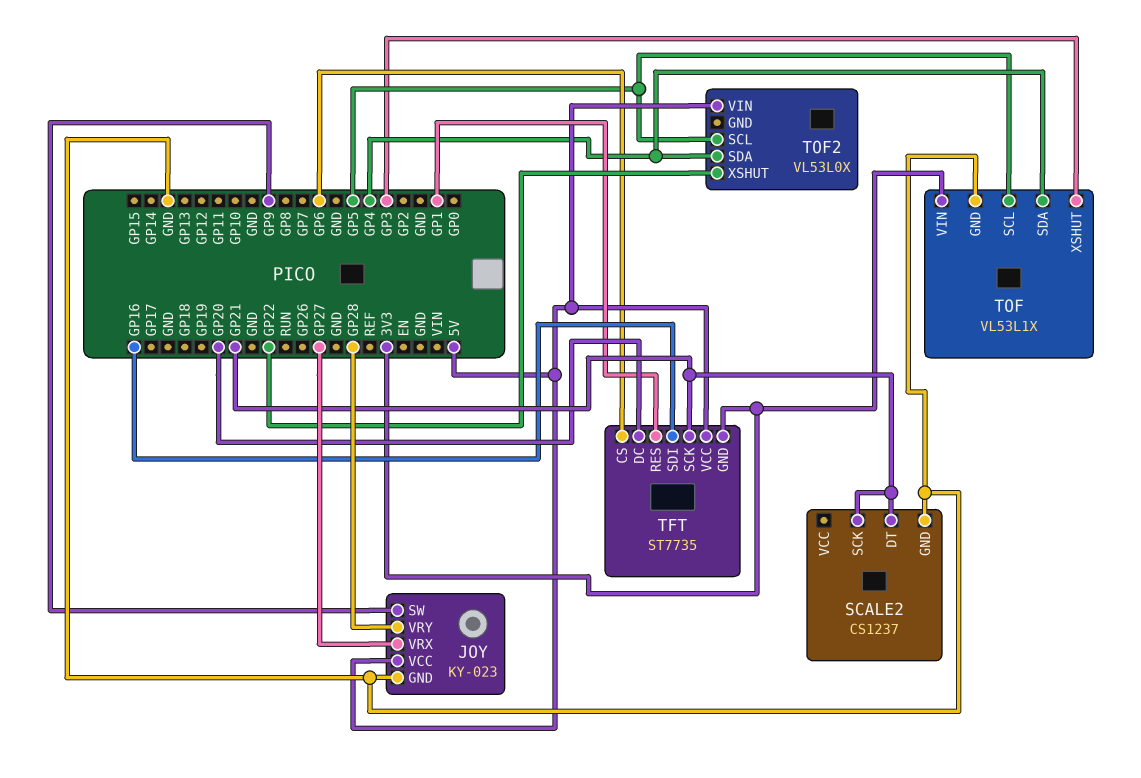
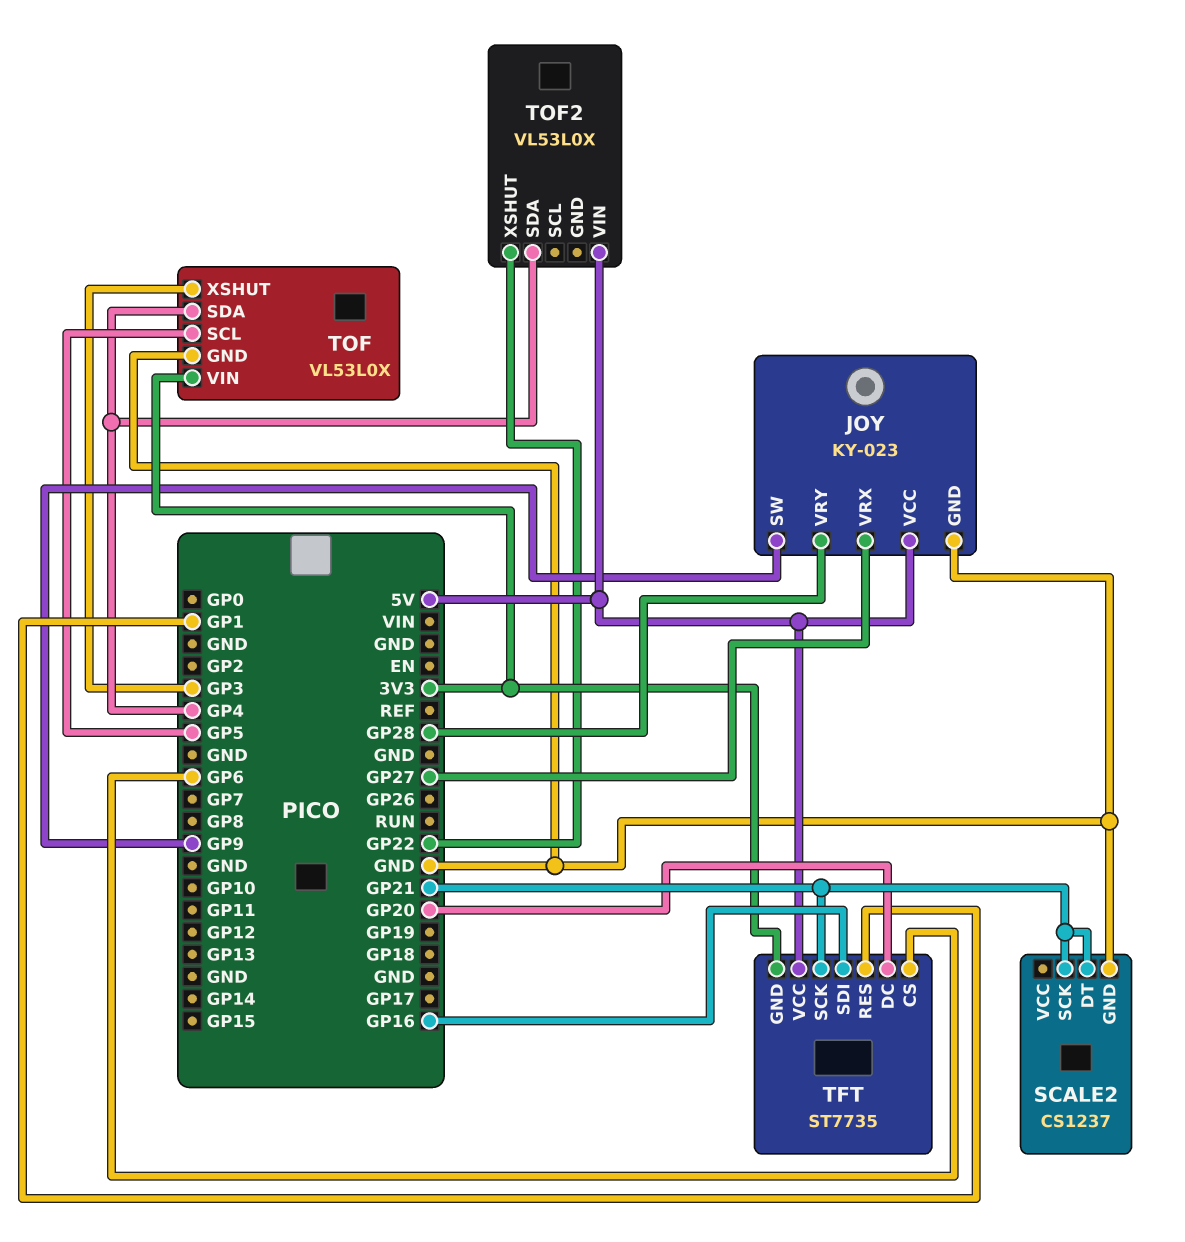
TOF: VL53L1X -> VL53L0X
TOF2 pin SCL: GP5 -> none

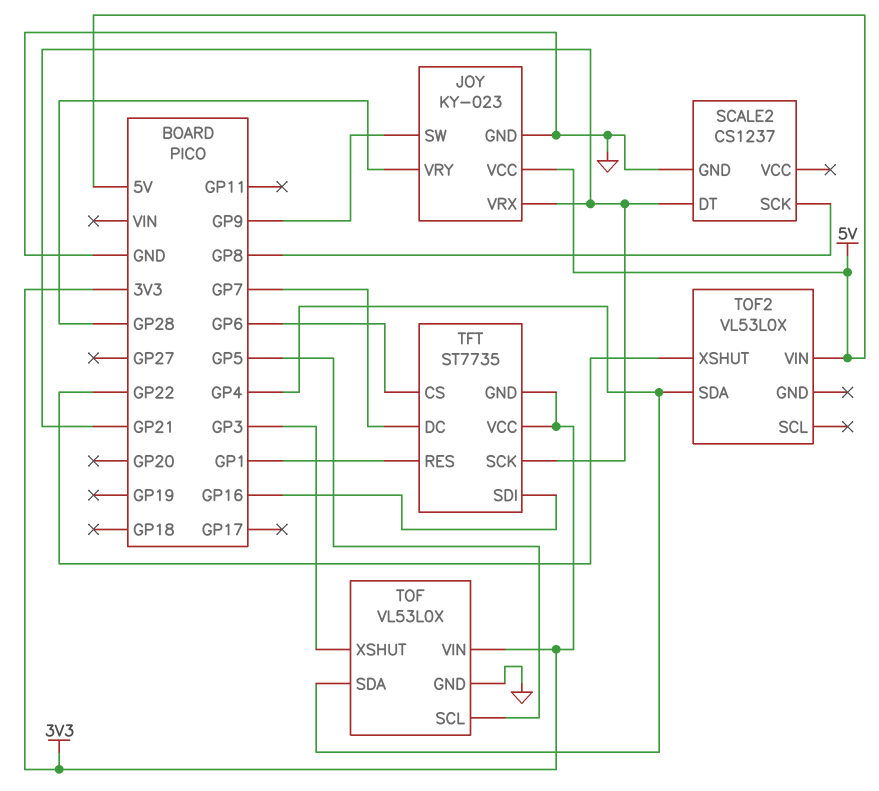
JOY pin VRX: GP27 -> GP21
SCALE2 pin SCK: GP21 -> GP8
TFT pin DC: GP20 -> GP7
TFT pin VCC: 5V -> 3V3

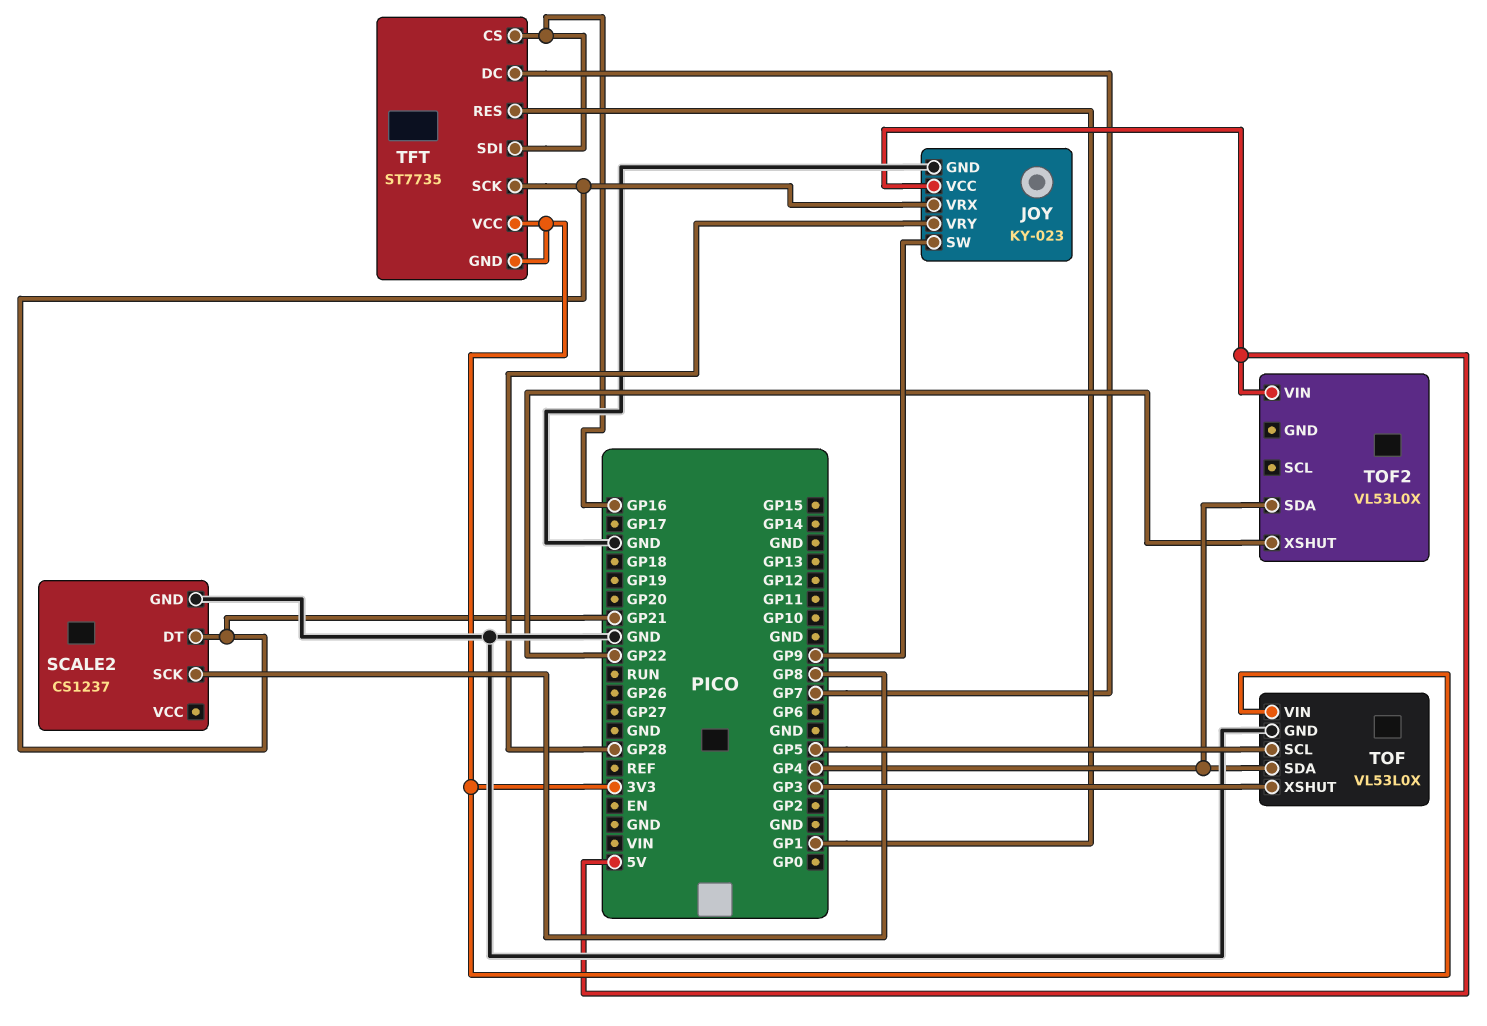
TFT pin CS: GP6 -> GP16

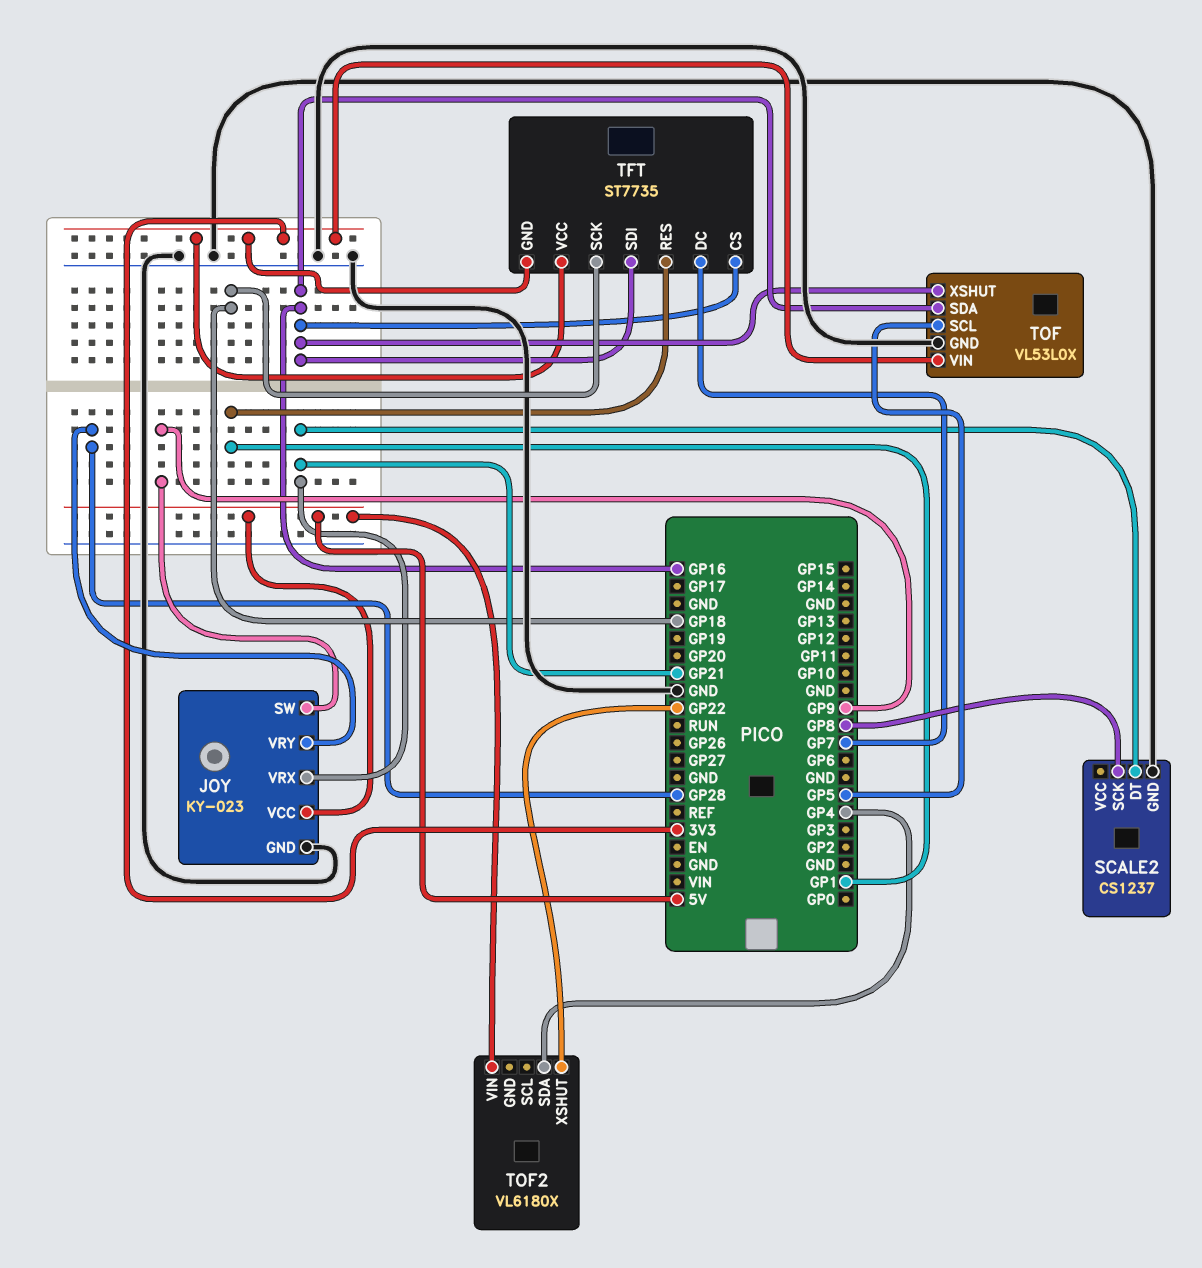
TFT pin SCK: GP21 -> GP18
TOF pin SDA: GP4 -> GP16
TOF pin XSHUT: GP3 -> GP16
TOF2: VL53L0X -> VL6180X

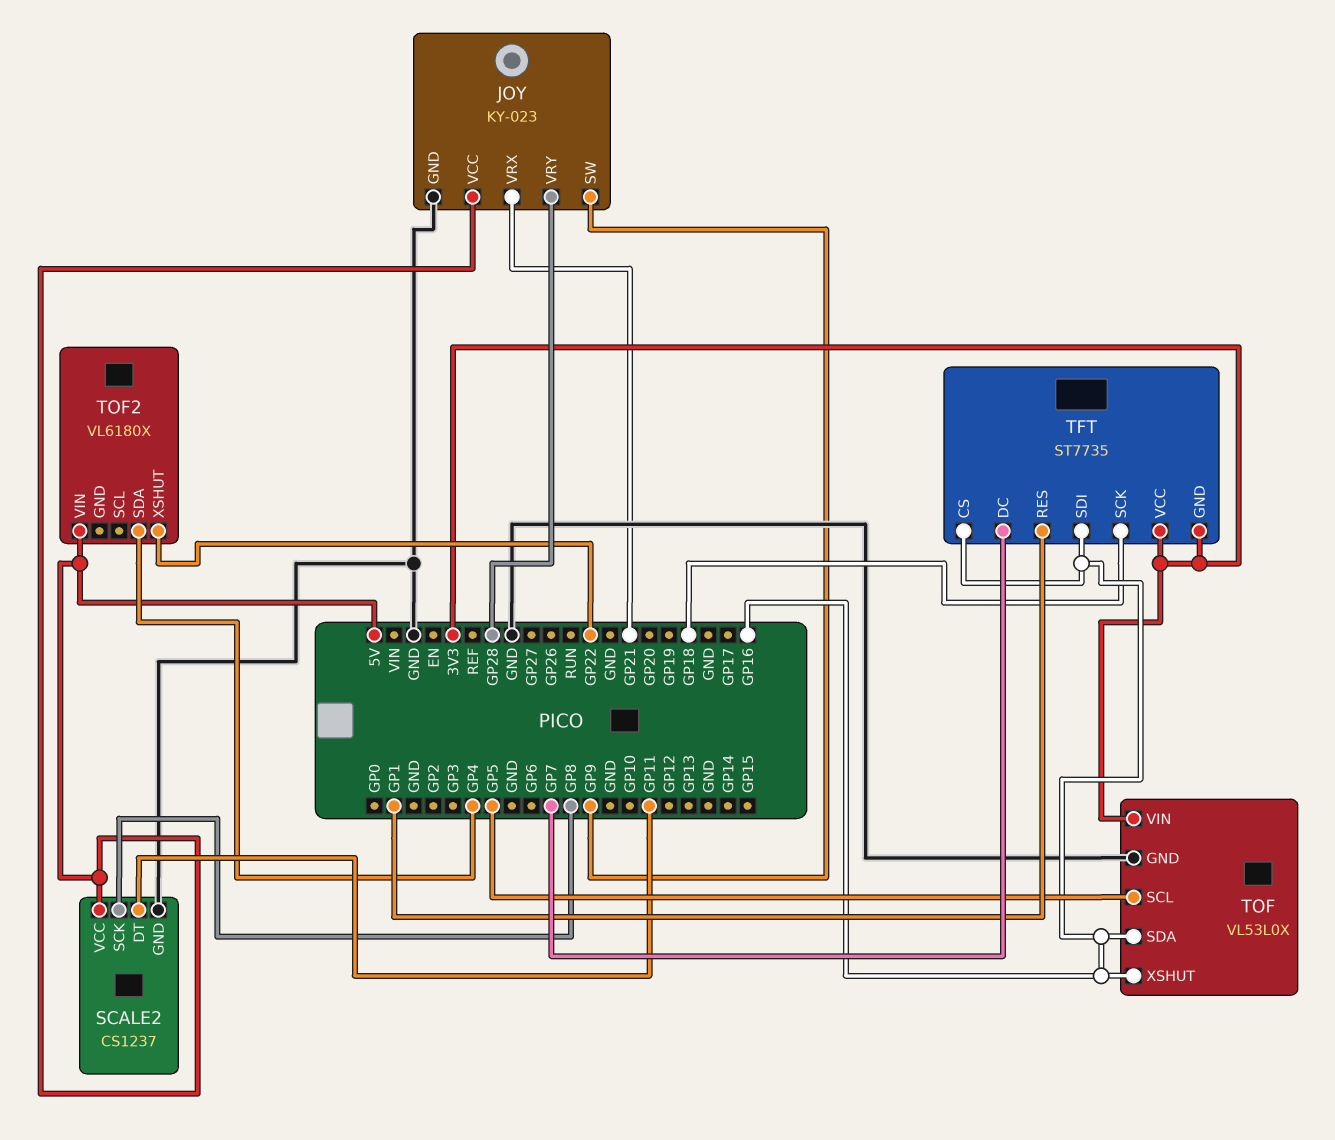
SCALE2 pin DT: GP21 -> GP11
SCALE2 pin VCC: none -> 5V

